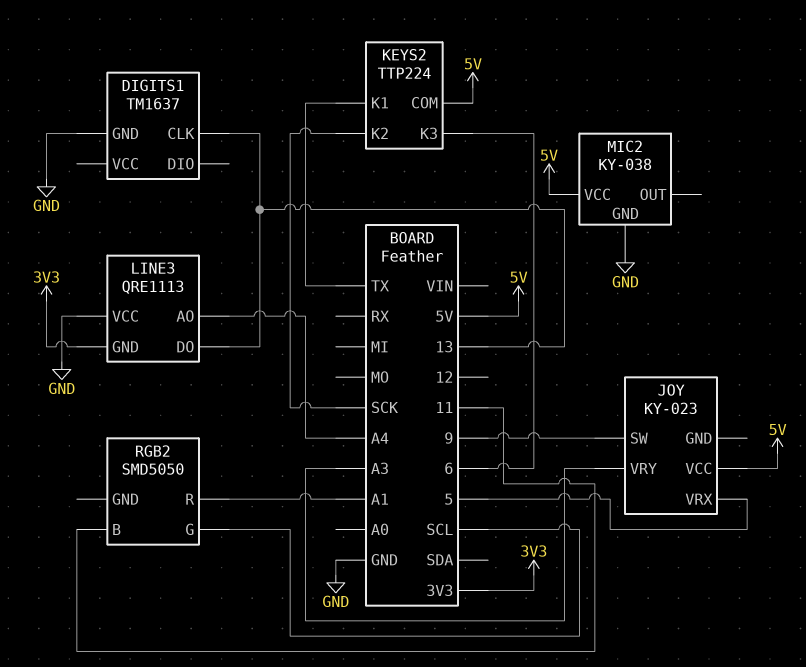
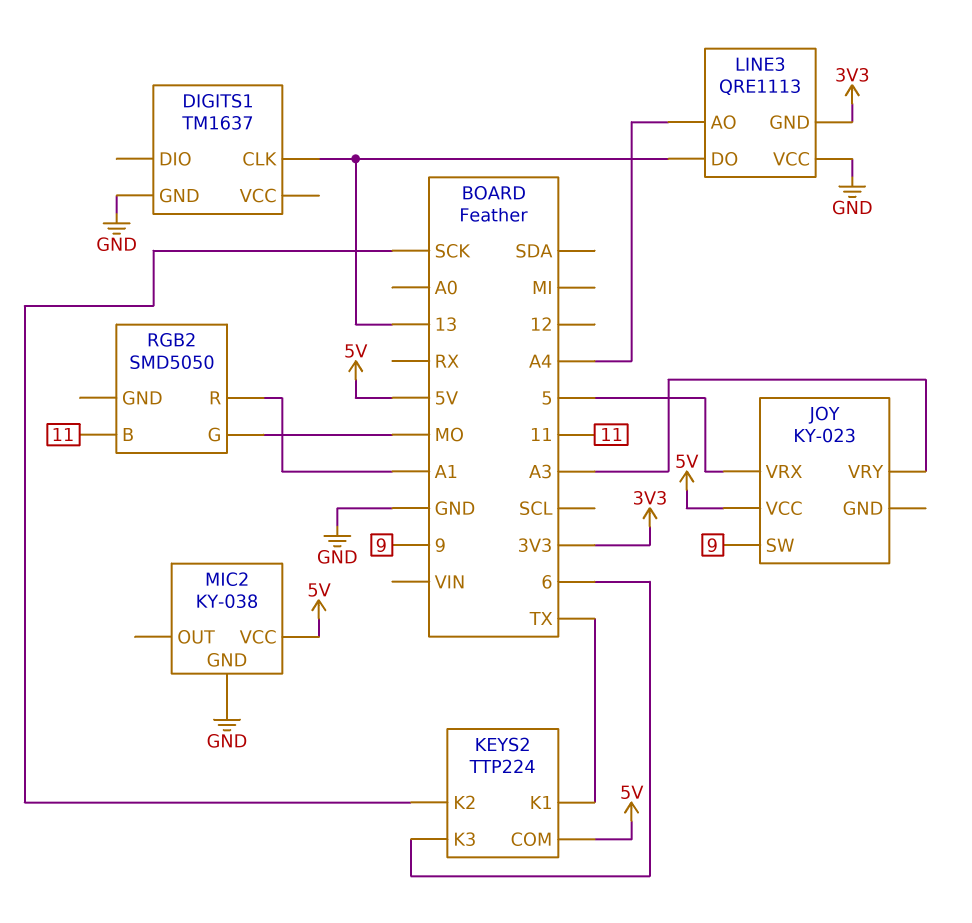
RGB2 pin G: SCL -> MO

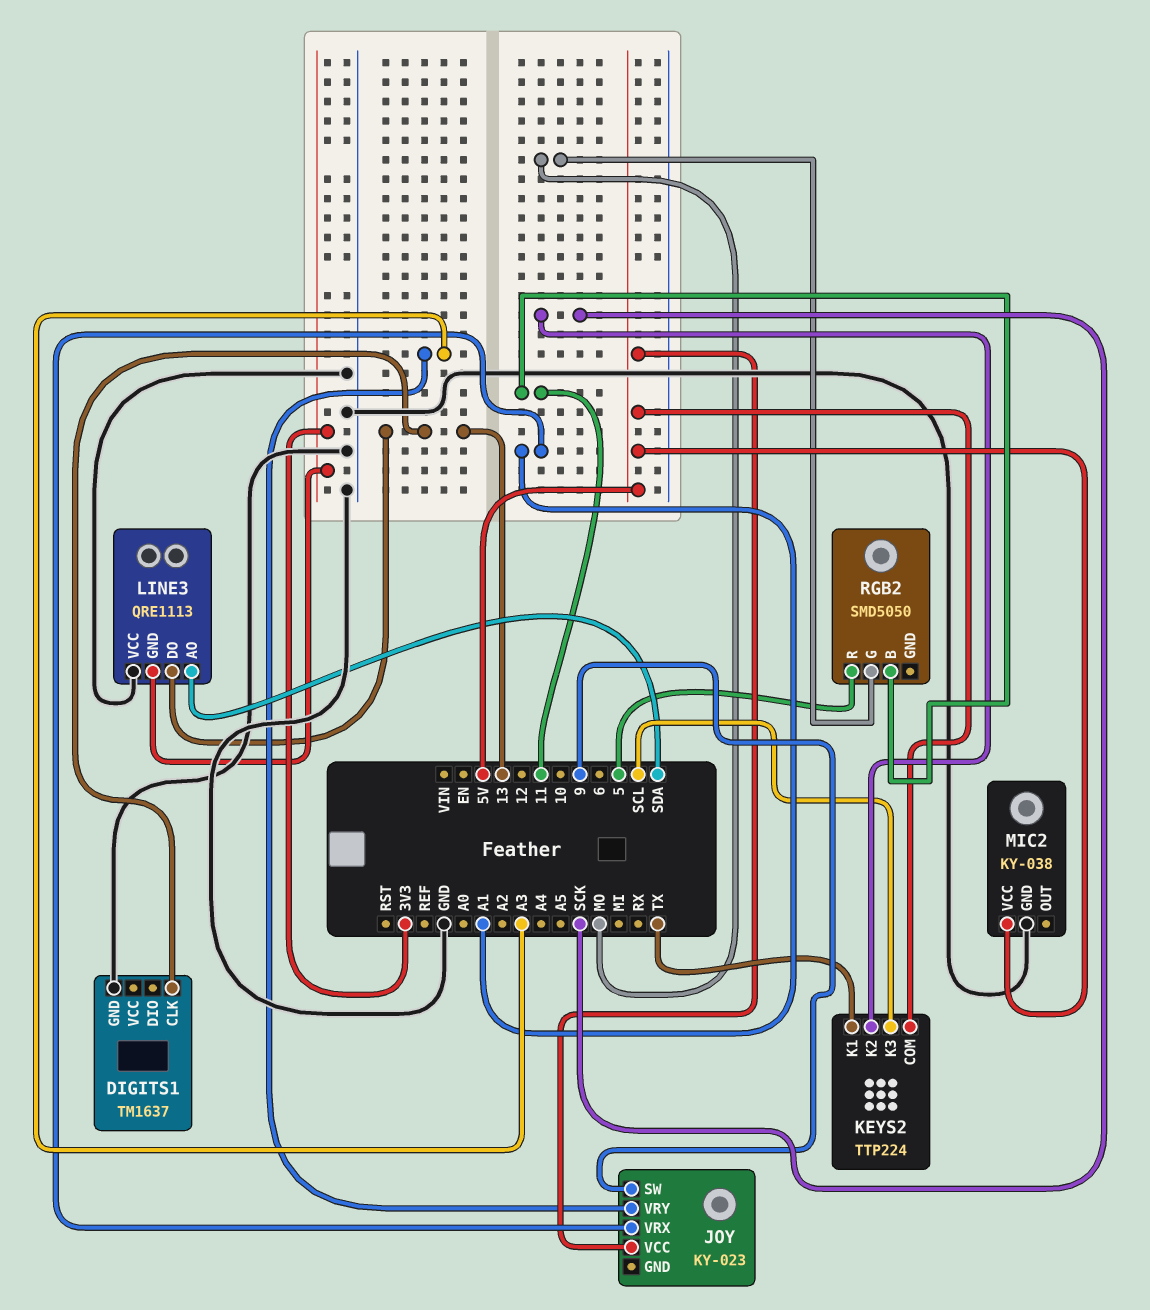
JOY pin VRX: 5 -> A1
KEYS2 pin K3: 6 -> SCL
LINE3 pin AO: A4 -> SDA
RGB2 pin R: A1 -> 5

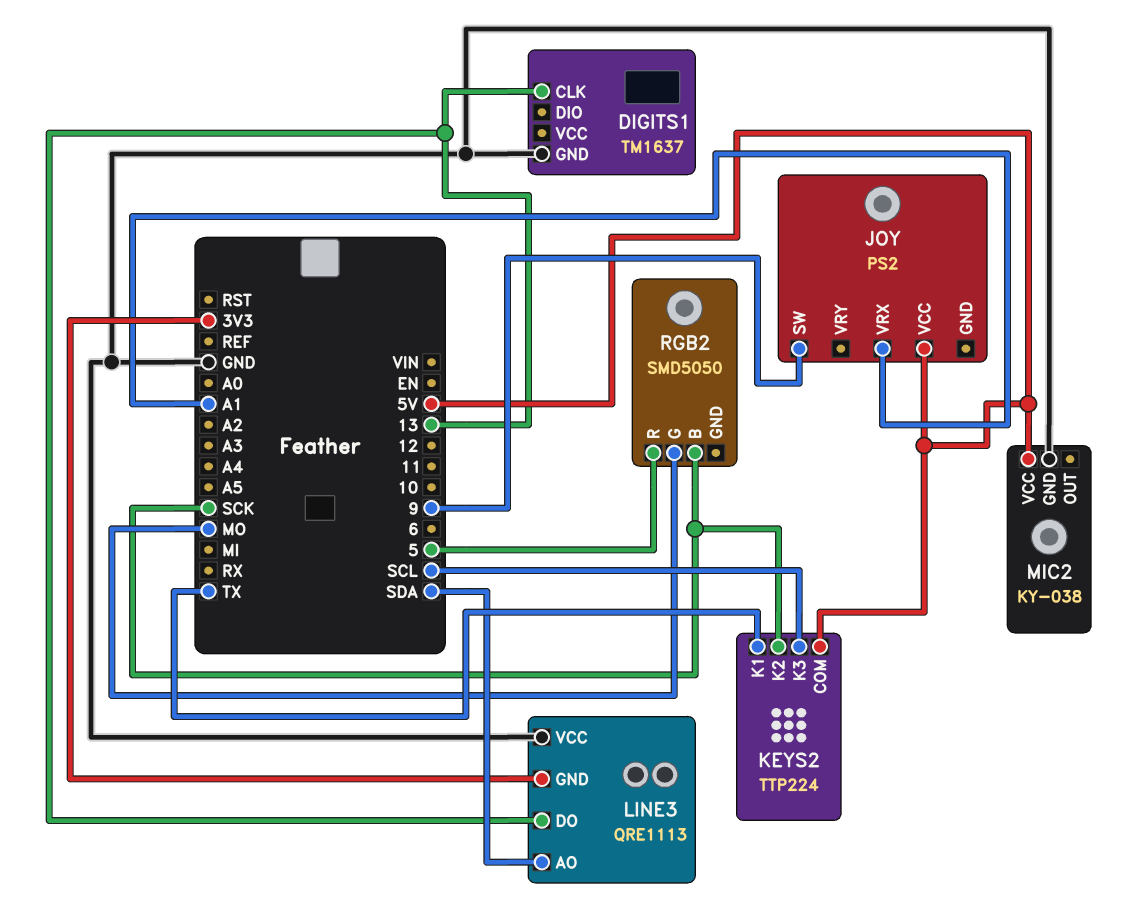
JOY: KY-023 -> PS2
JOY pin VRY: A3 -> none
RGB2 pin B: 11 -> SCK

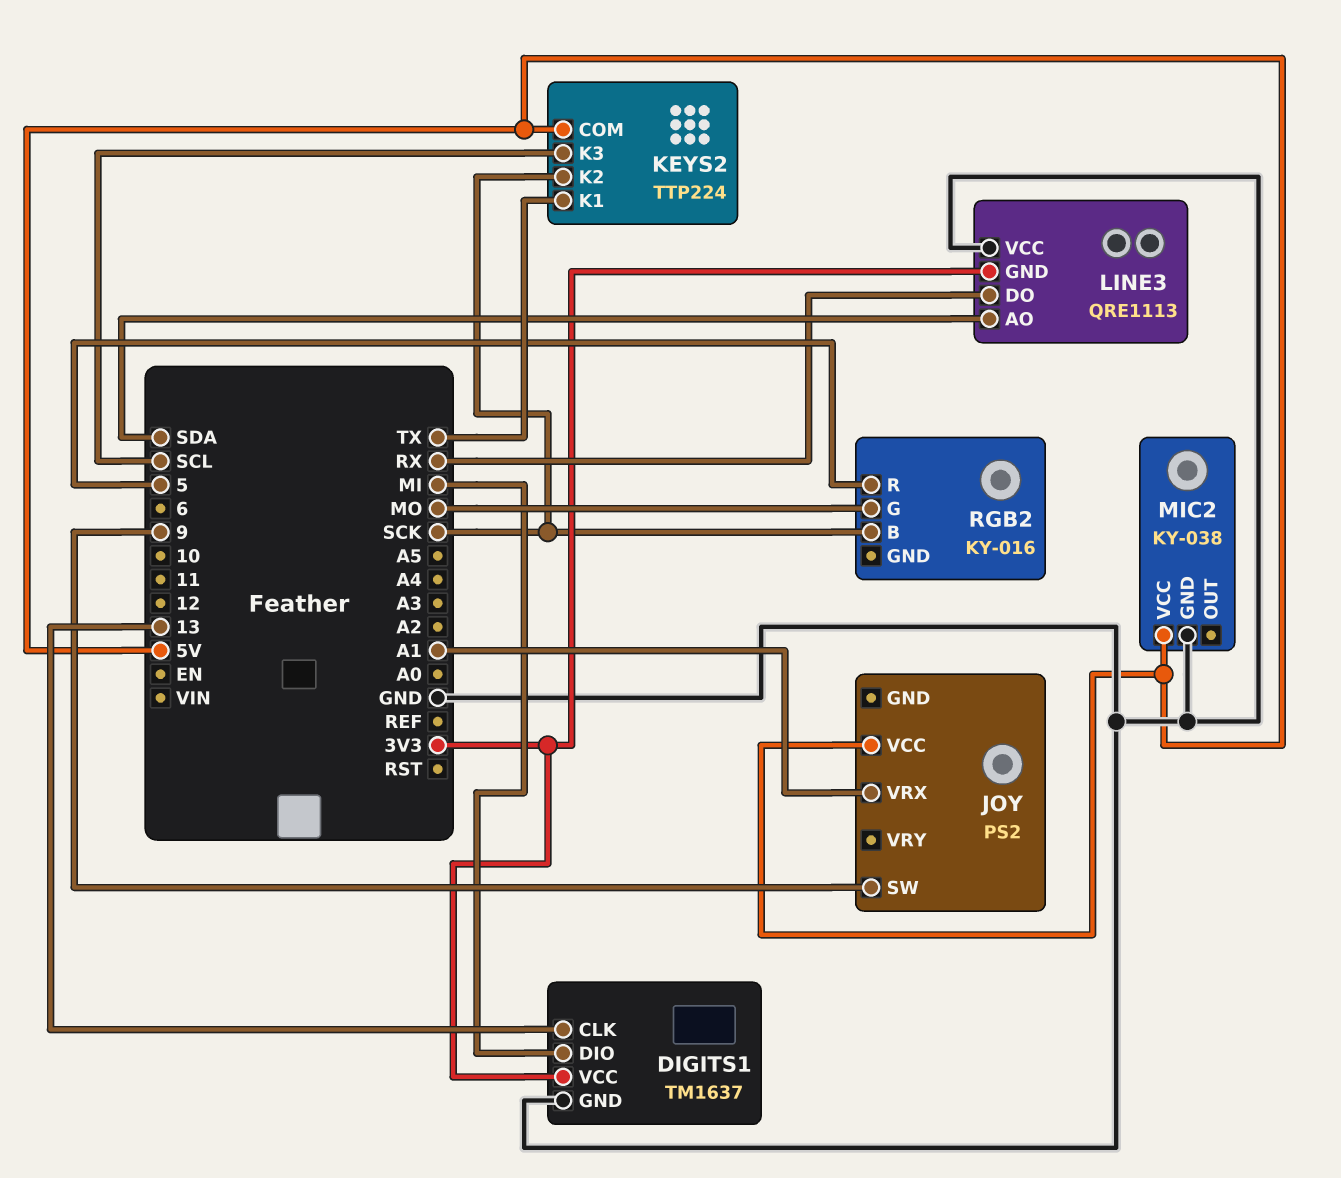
DIGITS1 pin DIO: none -> MI
DIGITS1 pin VCC: none -> 3V3
LINE3 pin DO: 13 -> RX
RGB2: SMD5050 -> KY-016

